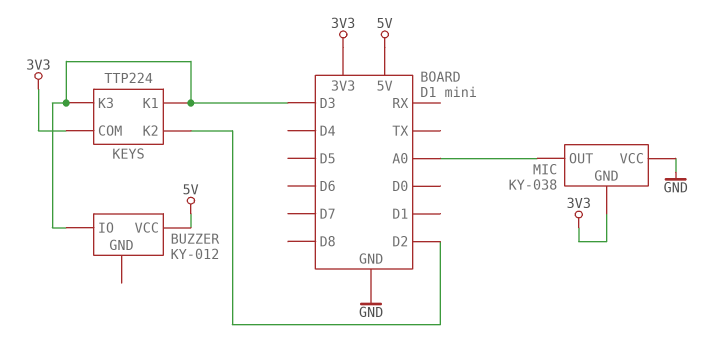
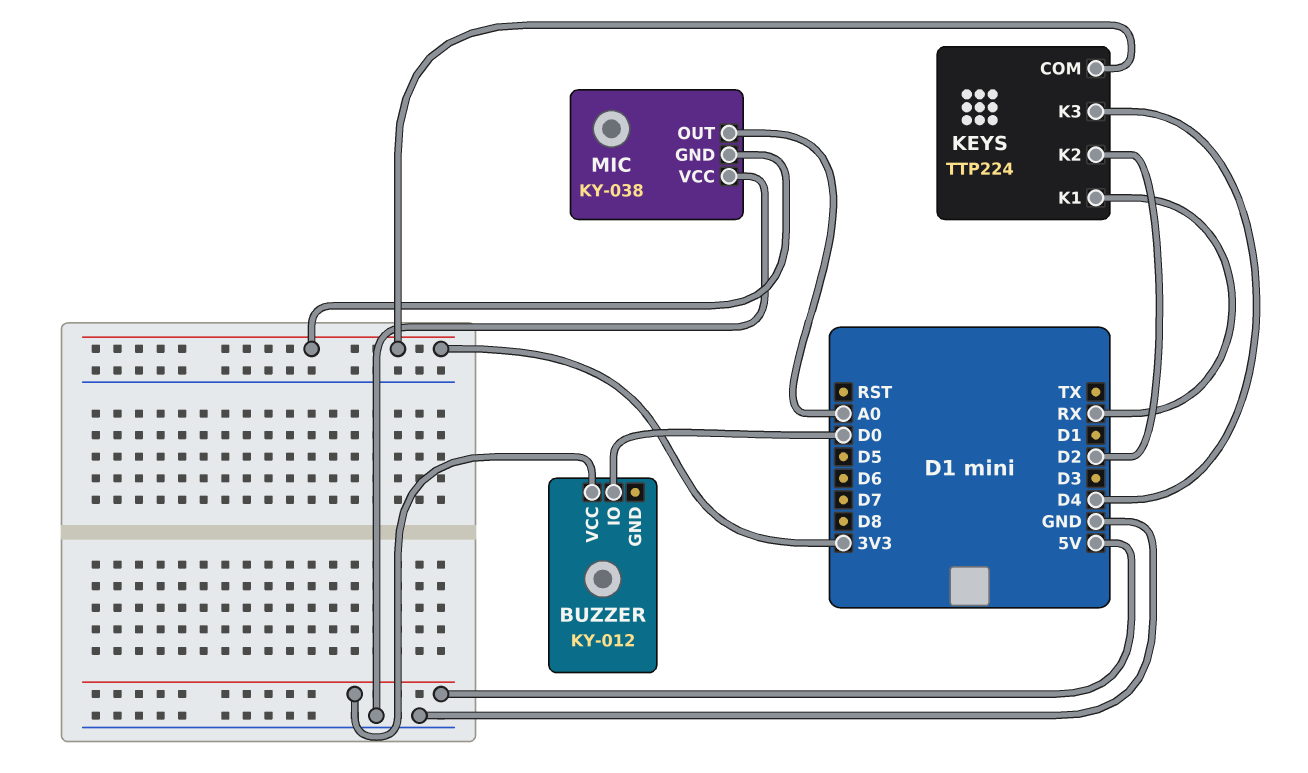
BUZZER pin IO: D3 -> D0
KEYS pin K1: D3 -> RX
KEYS pin K3: D3 -> D4

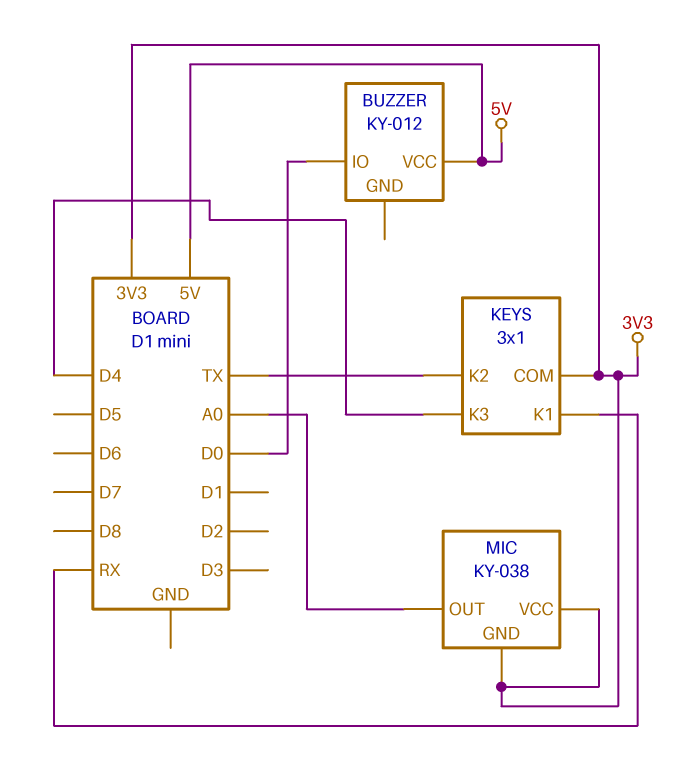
KEYS: TTP224 -> 3x1
KEYS pin K2: D2 -> TX
MIC pin VCC: GND -> 3V3

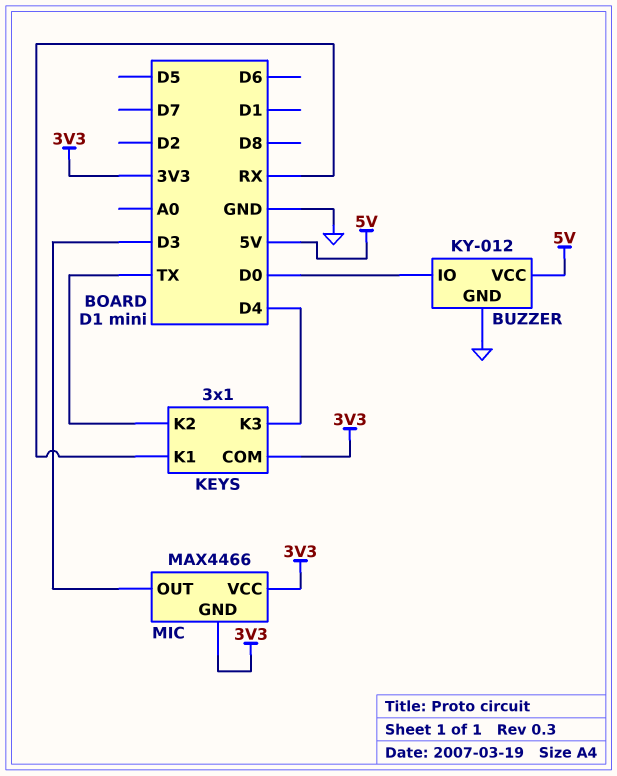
BUZZER pin GND: none -> GND
MIC: KY-038 -> MAX4466
MIC pin OUT: A0 -> D3

